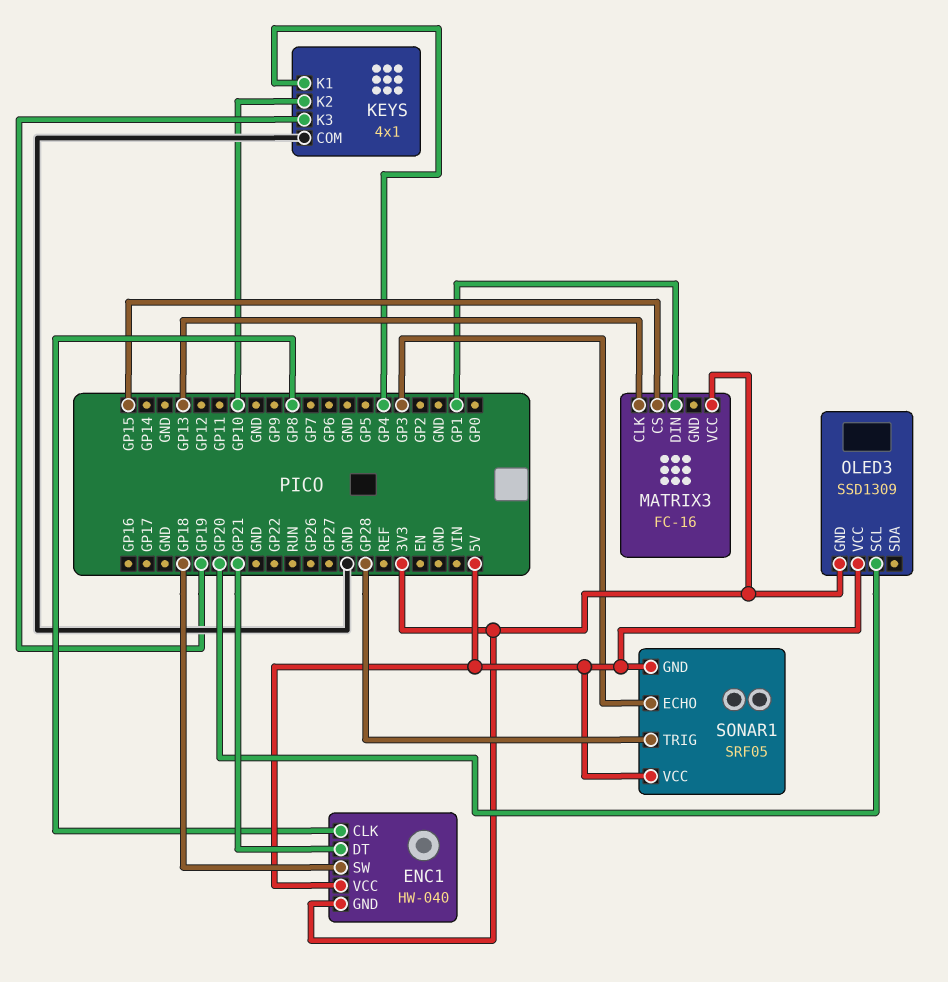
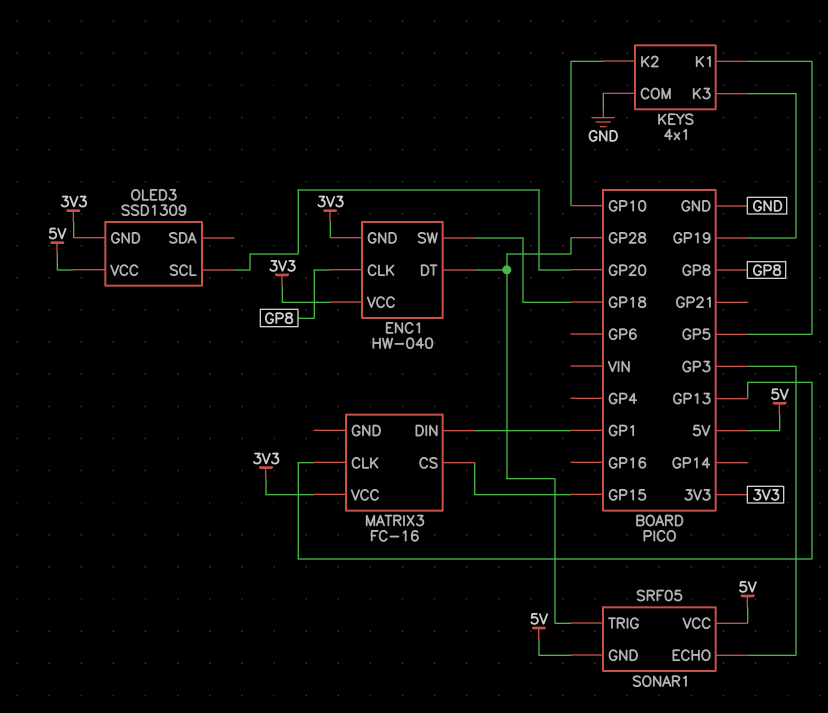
ENC1 pin DT: GP21 -> GP28
ENC1 pin VCC: 5V -> 3V3
KEYS pin K1: GP4 -> GP5

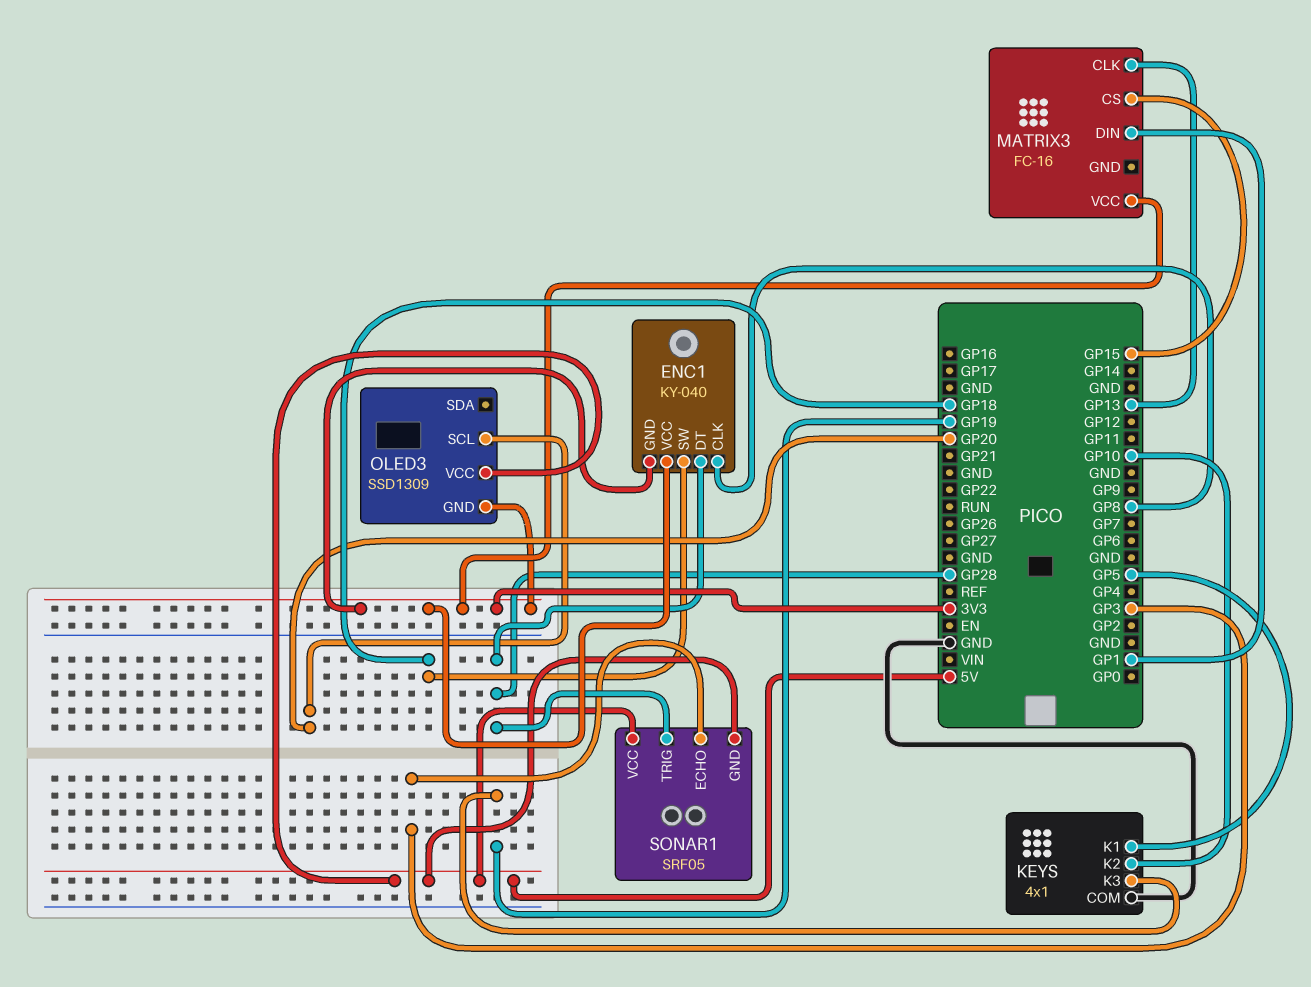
ENC1: HW-040 -> KY-040

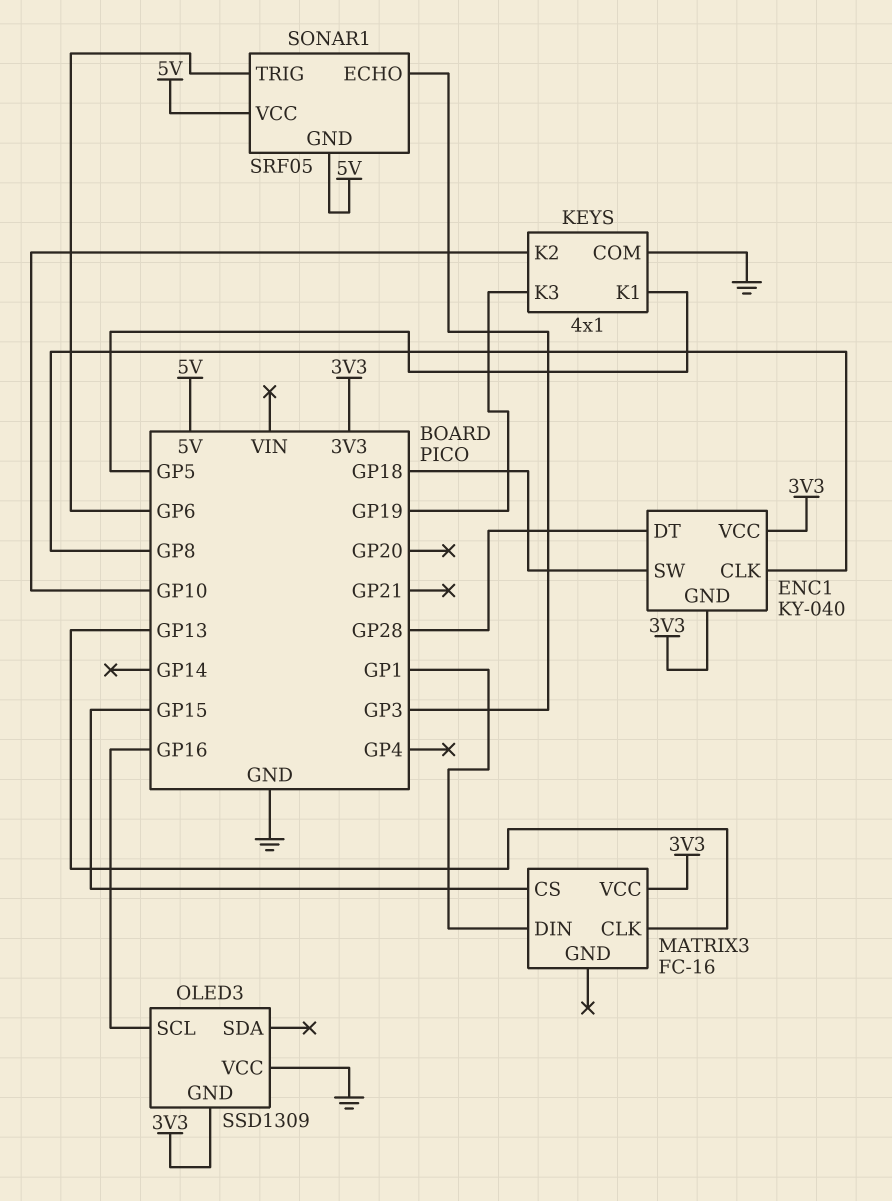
OLED3 pin SCL: GP20 -> GP16
OLED3 pin VCC: 5V -> GND
SONAR1 pin TRIG: GP28 -> GP6

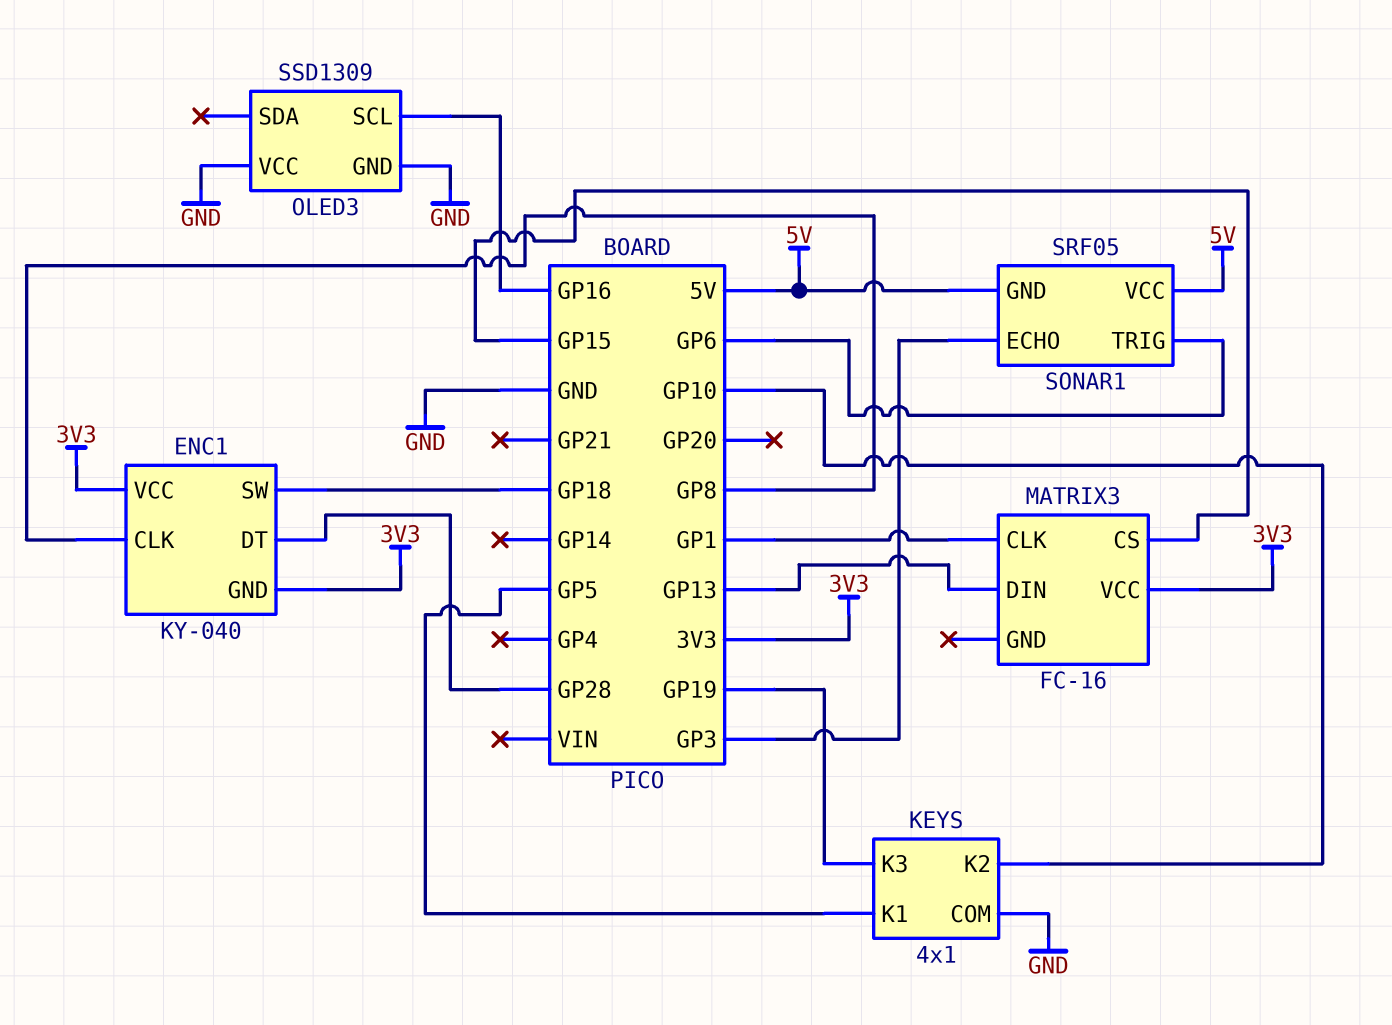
MATRIX3 pin CLK: GP13 -> GP1
MATRIX3 pin DIN: GP1 -> GP13
OLED3 pin GND: 3V3 -> GND

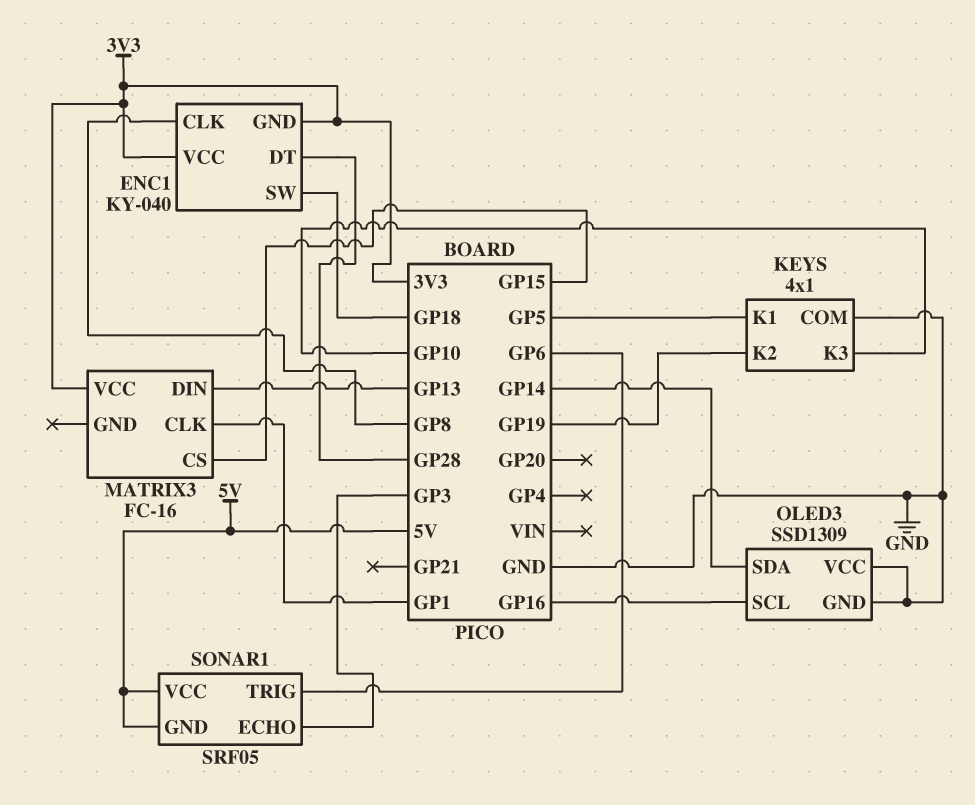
KEYS pin K2: GP10 -> GP19
KEYS pin K3: GP19 -> GP10
OLED3 pin SDA: none -> GP14

